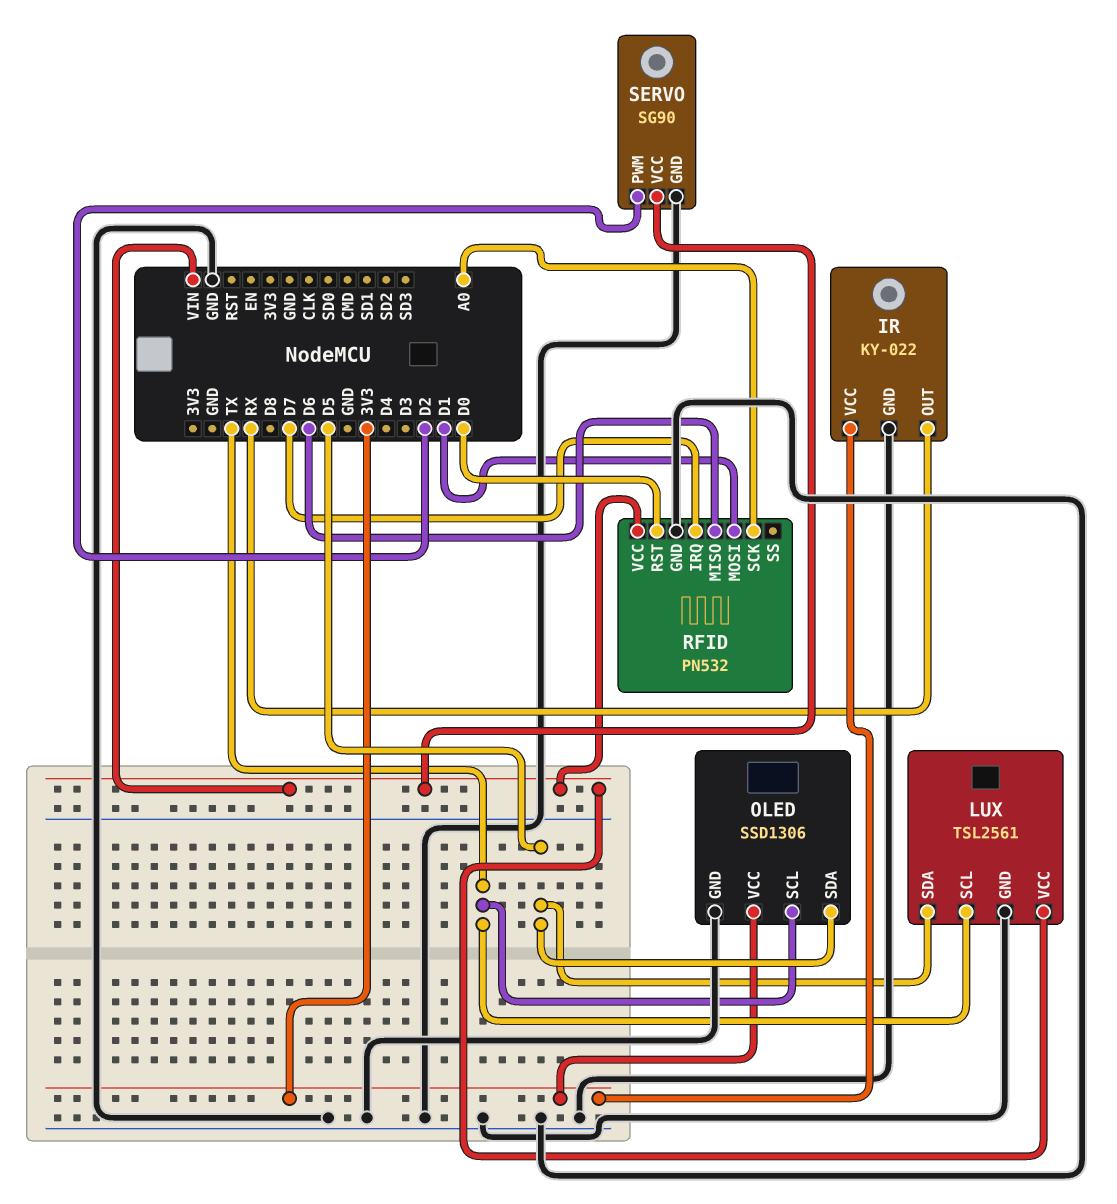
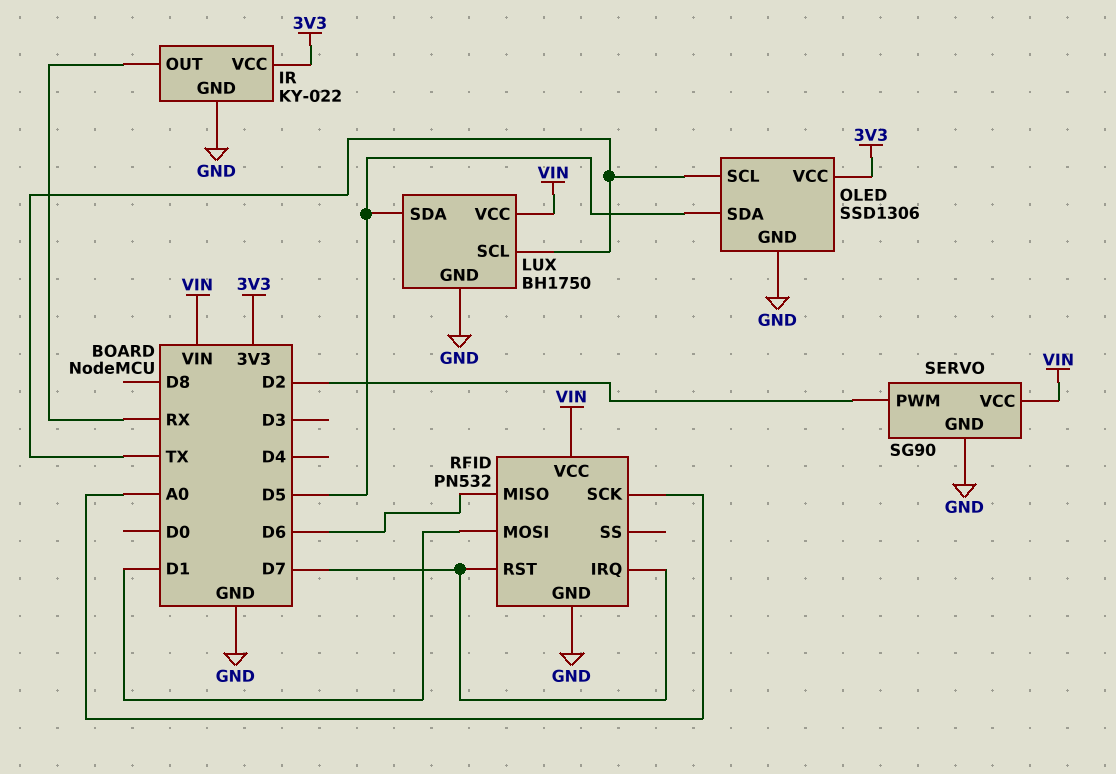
LUX: TSL2561 -> BH1750
RFID pin RST: D0 -> D7

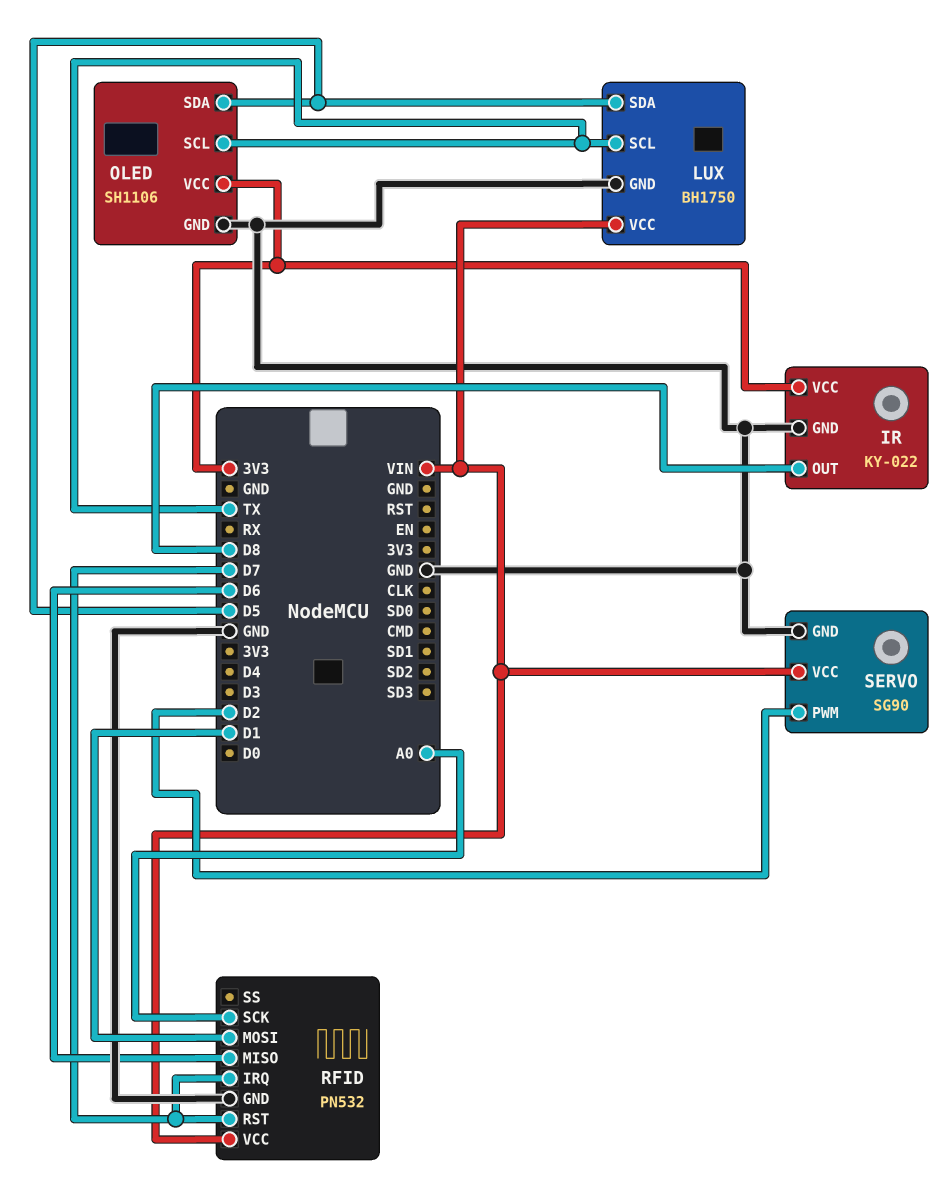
IR pin OUT: RX -> D8
OLED: SSD1306 -> SH1106

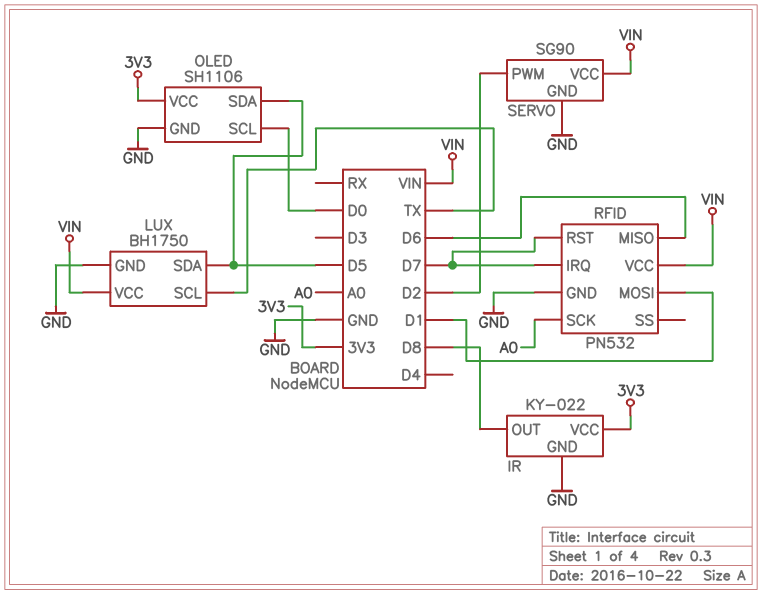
OLED pin SCL: TX -> D0

